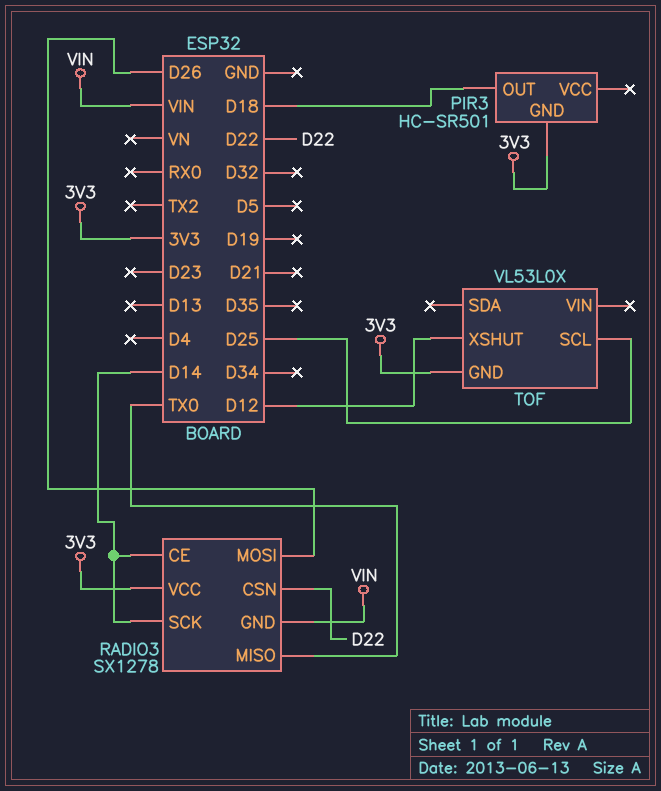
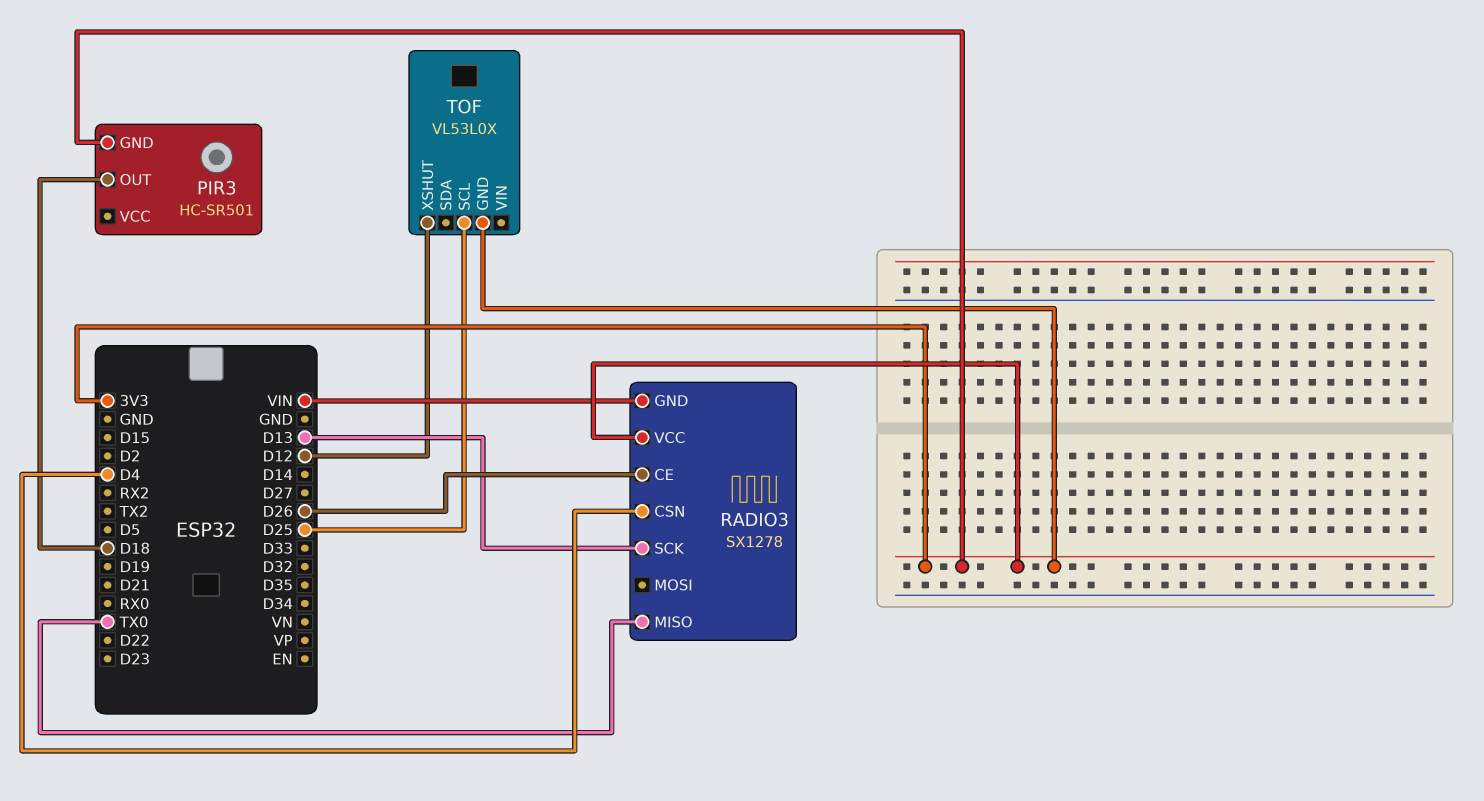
RADIO3 pin CE: D14 -> D26
RADIO3 pin CSN: D22 -> D4
RADIO3 pin MOSI: D26 -> none
RADIO3 pin SCK: D14 -> D13

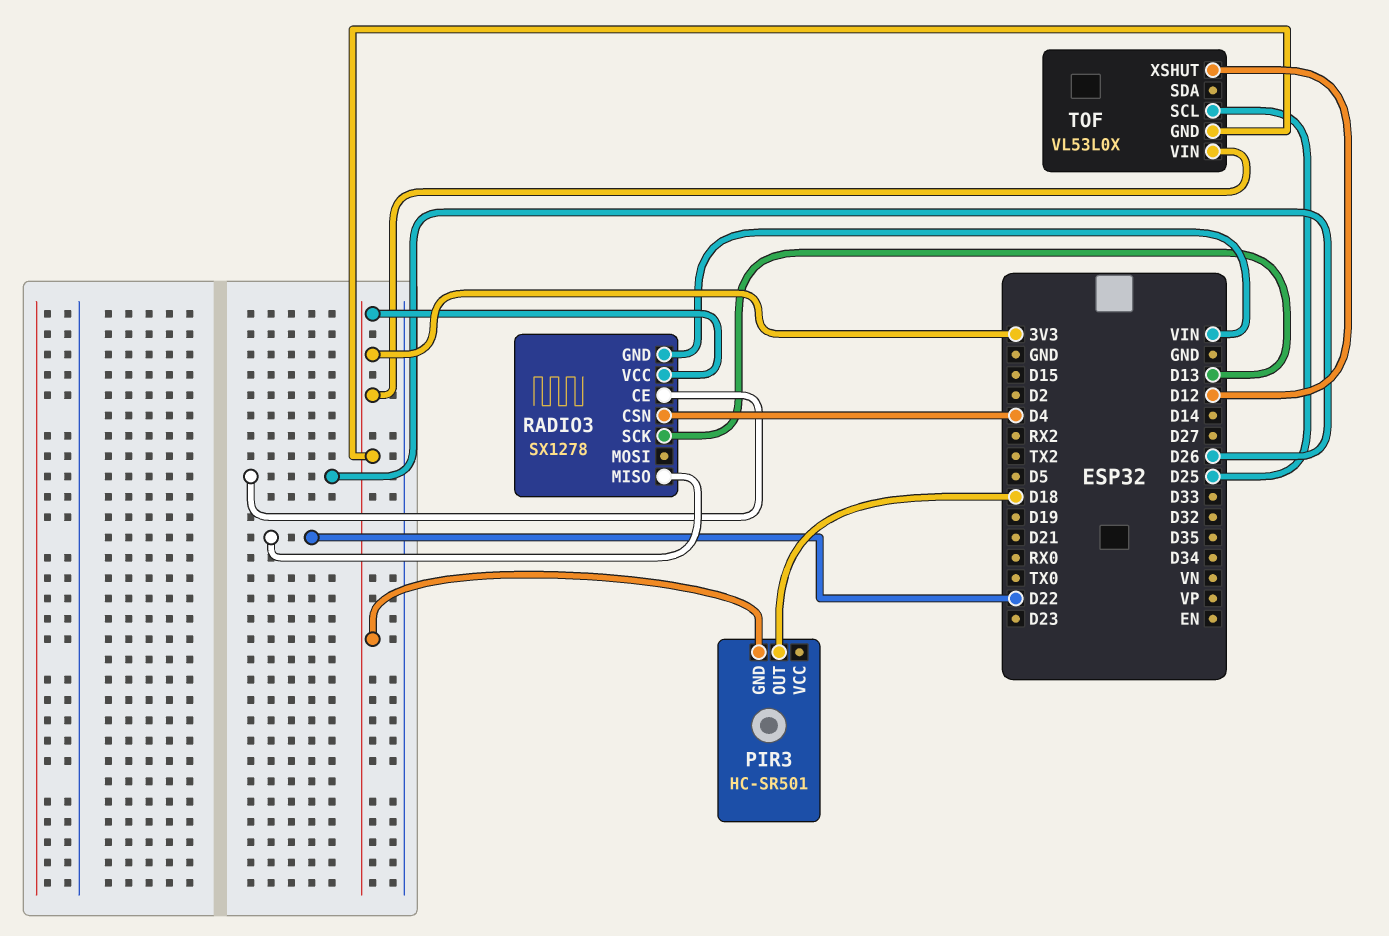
RADIO3 pin MISO: TX0 -> D22
TOF pin VIN: none -> 3V3

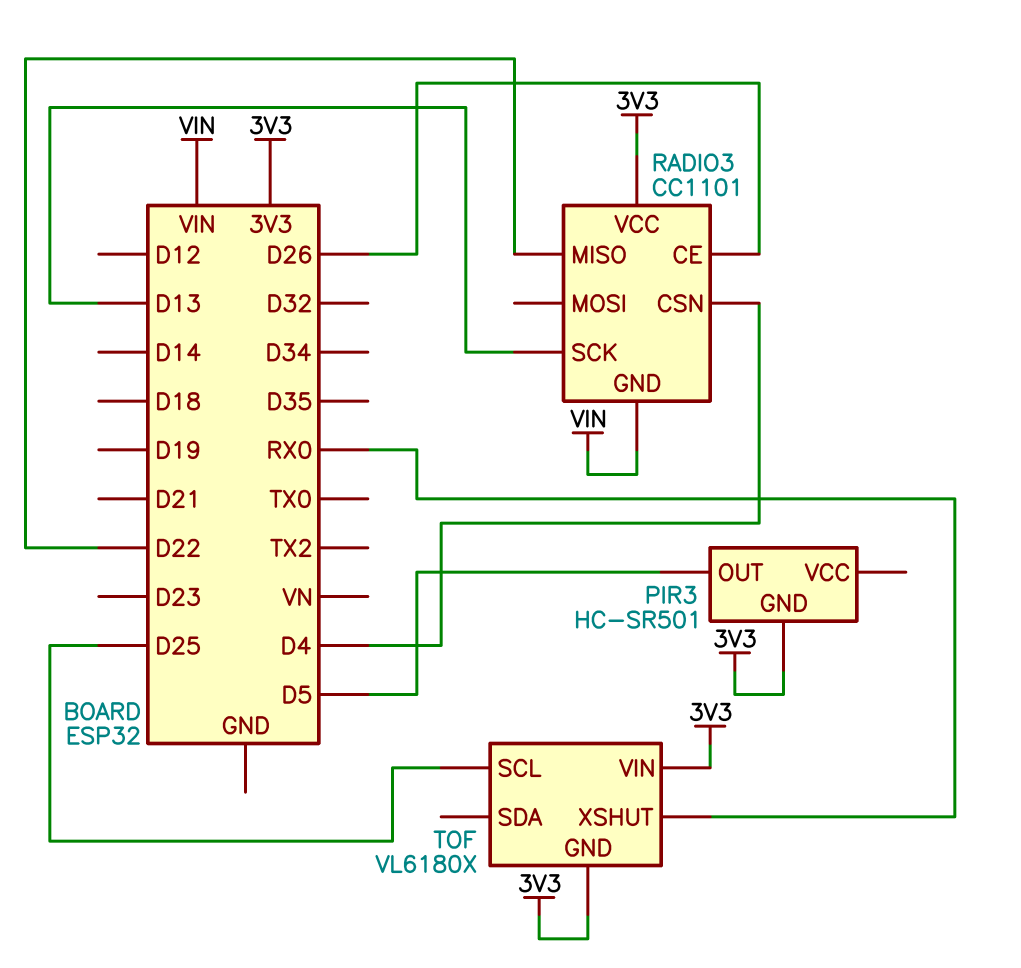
PIR3 pin OUT: D18 -> D5
RADIO3: SX1278 -> CC1101
TOF: VL53L0X -> VL6180X
TOF pin XSHUT: D12 -> RX0

